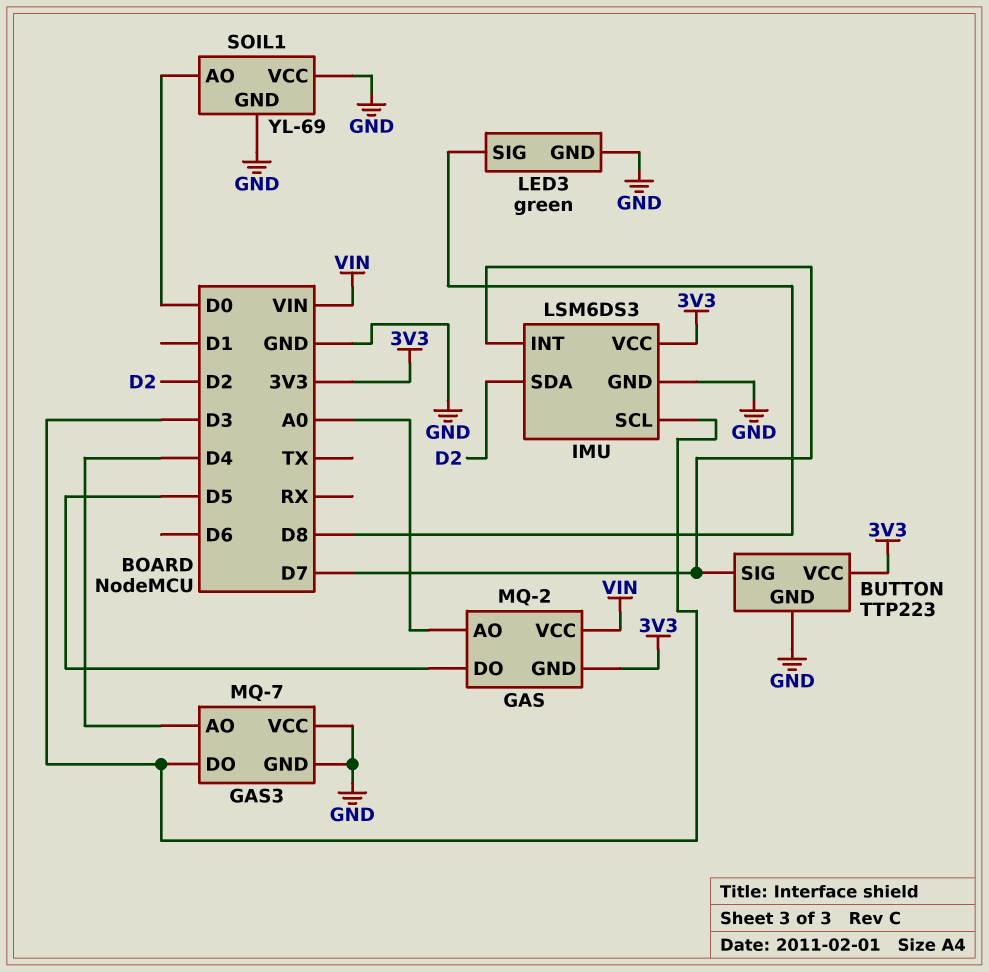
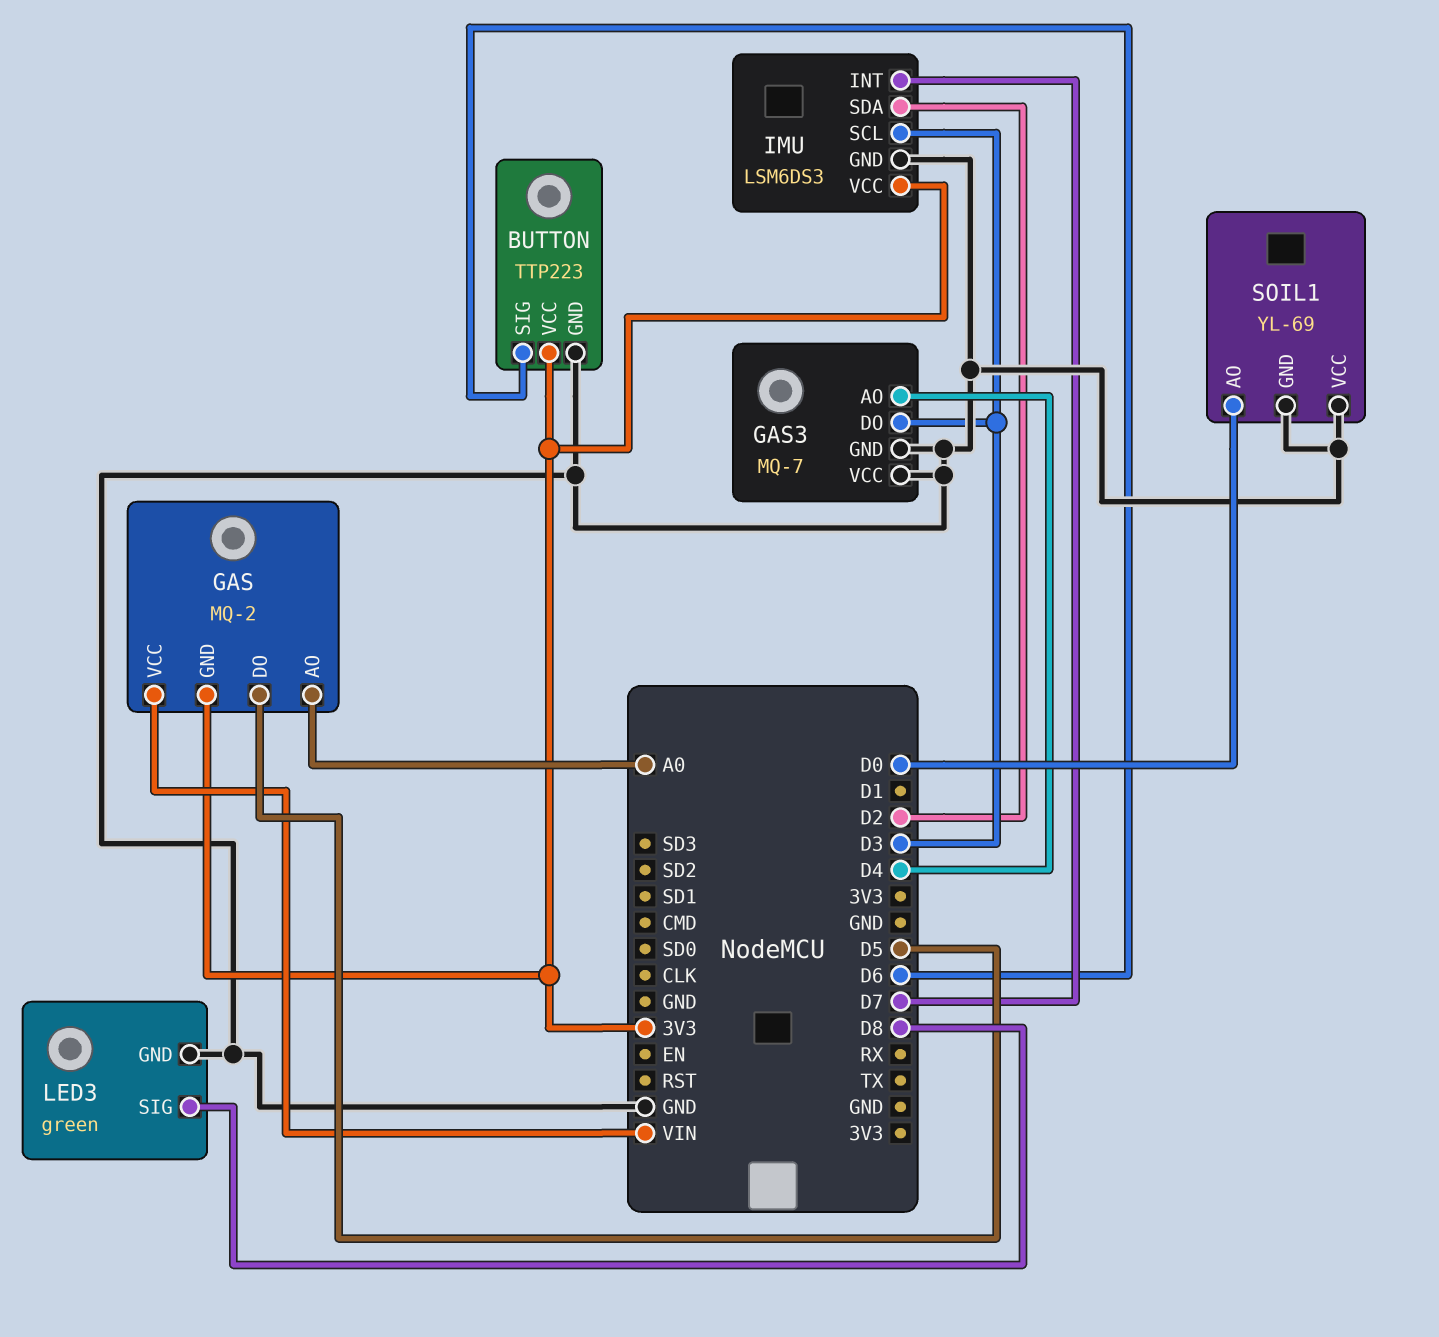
BUTTON pin SIG: D7 -> D6

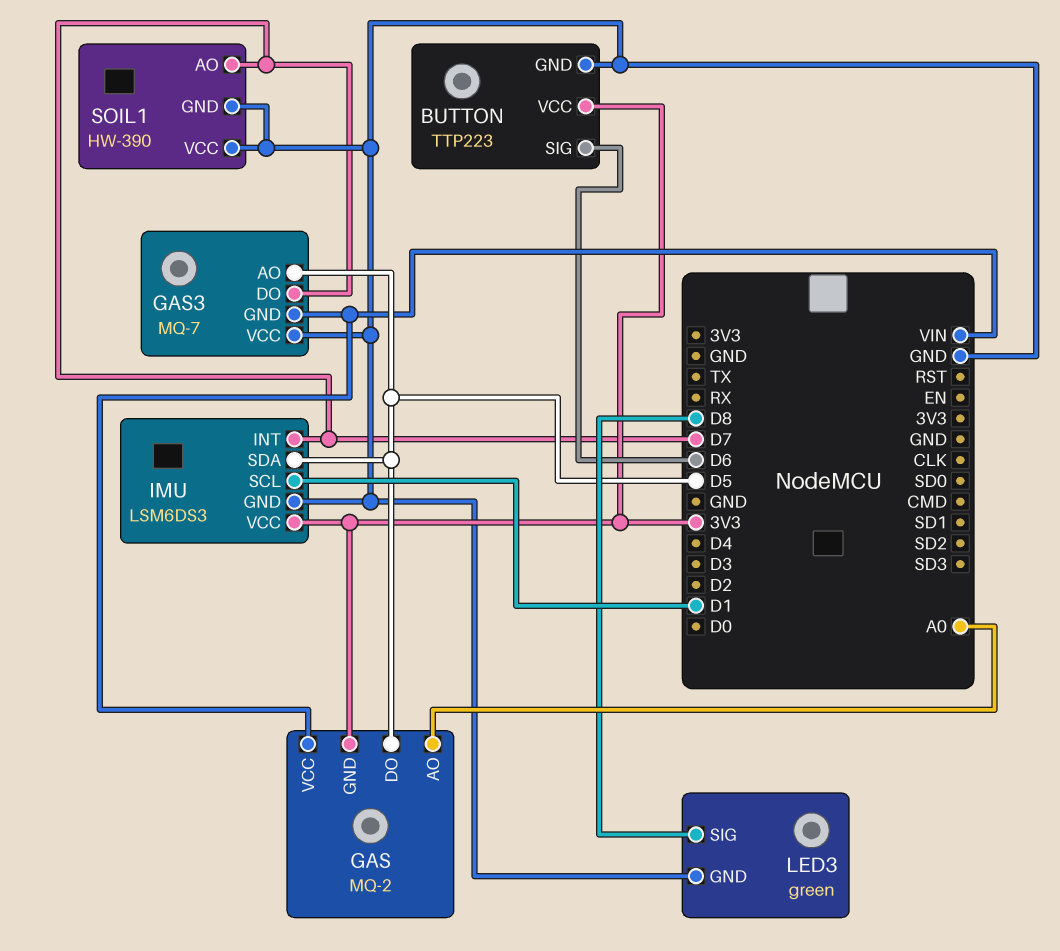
GAS3 pin AO: D4 -> D5
GAS3 pin DO: D3 -> D7
GAS3 pin GND: GND -> VIN
IMU pin SCL: D3 -> D1
IMU pin SDA: D2 -> D5
SOIL1: YL-69 -> HW-390
SOIL1 pin AO: D0 -> D7

